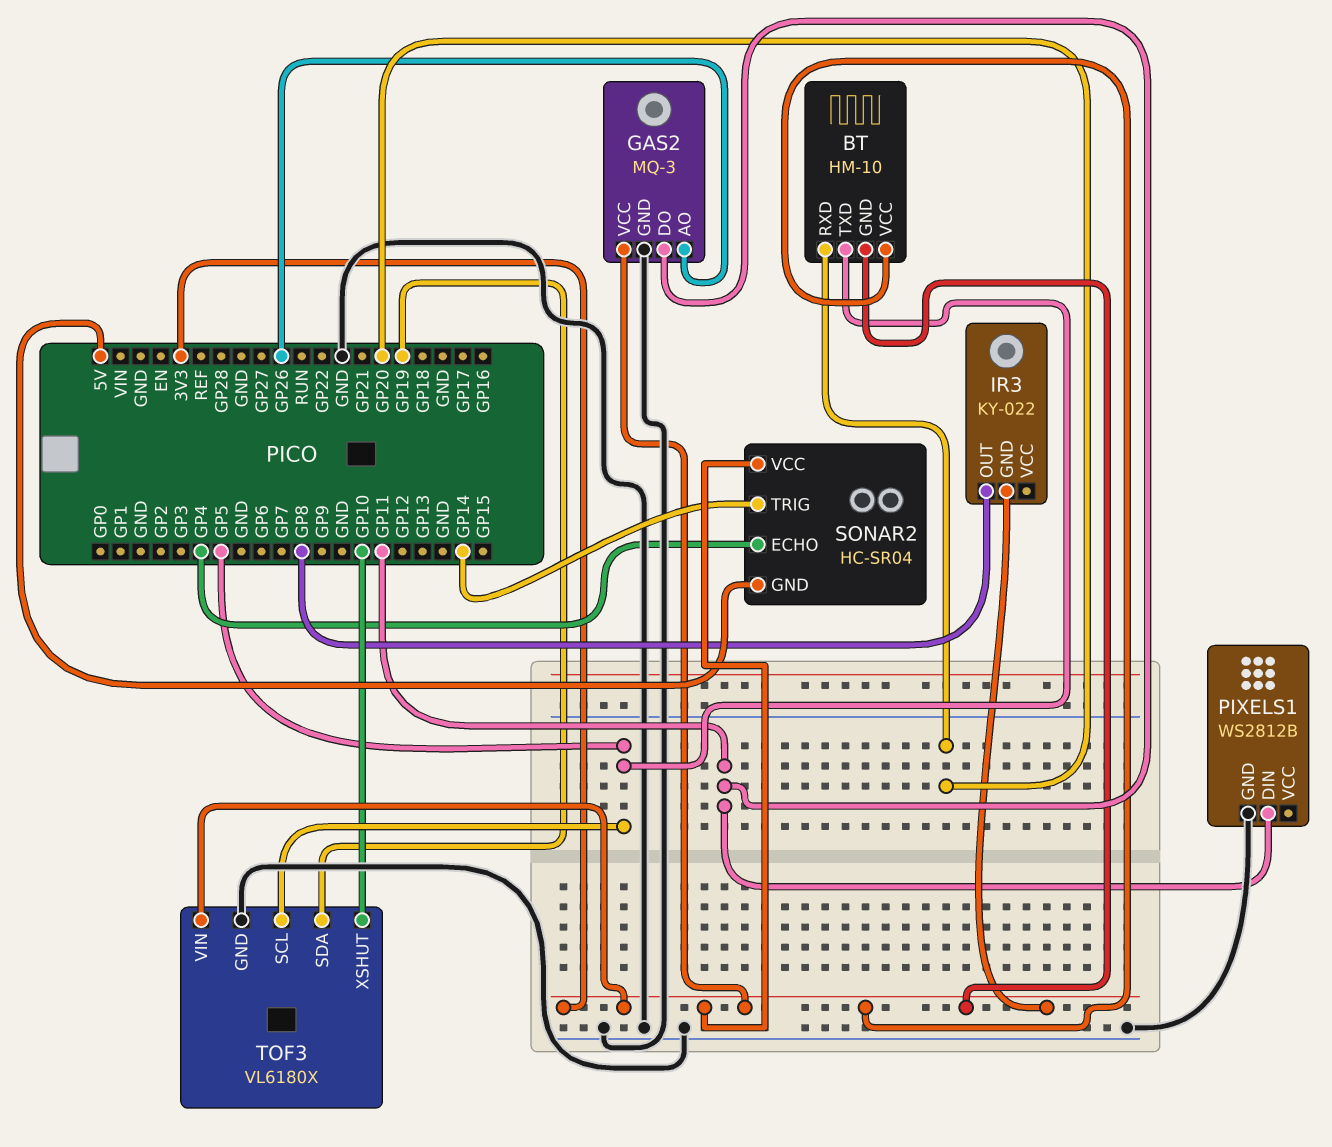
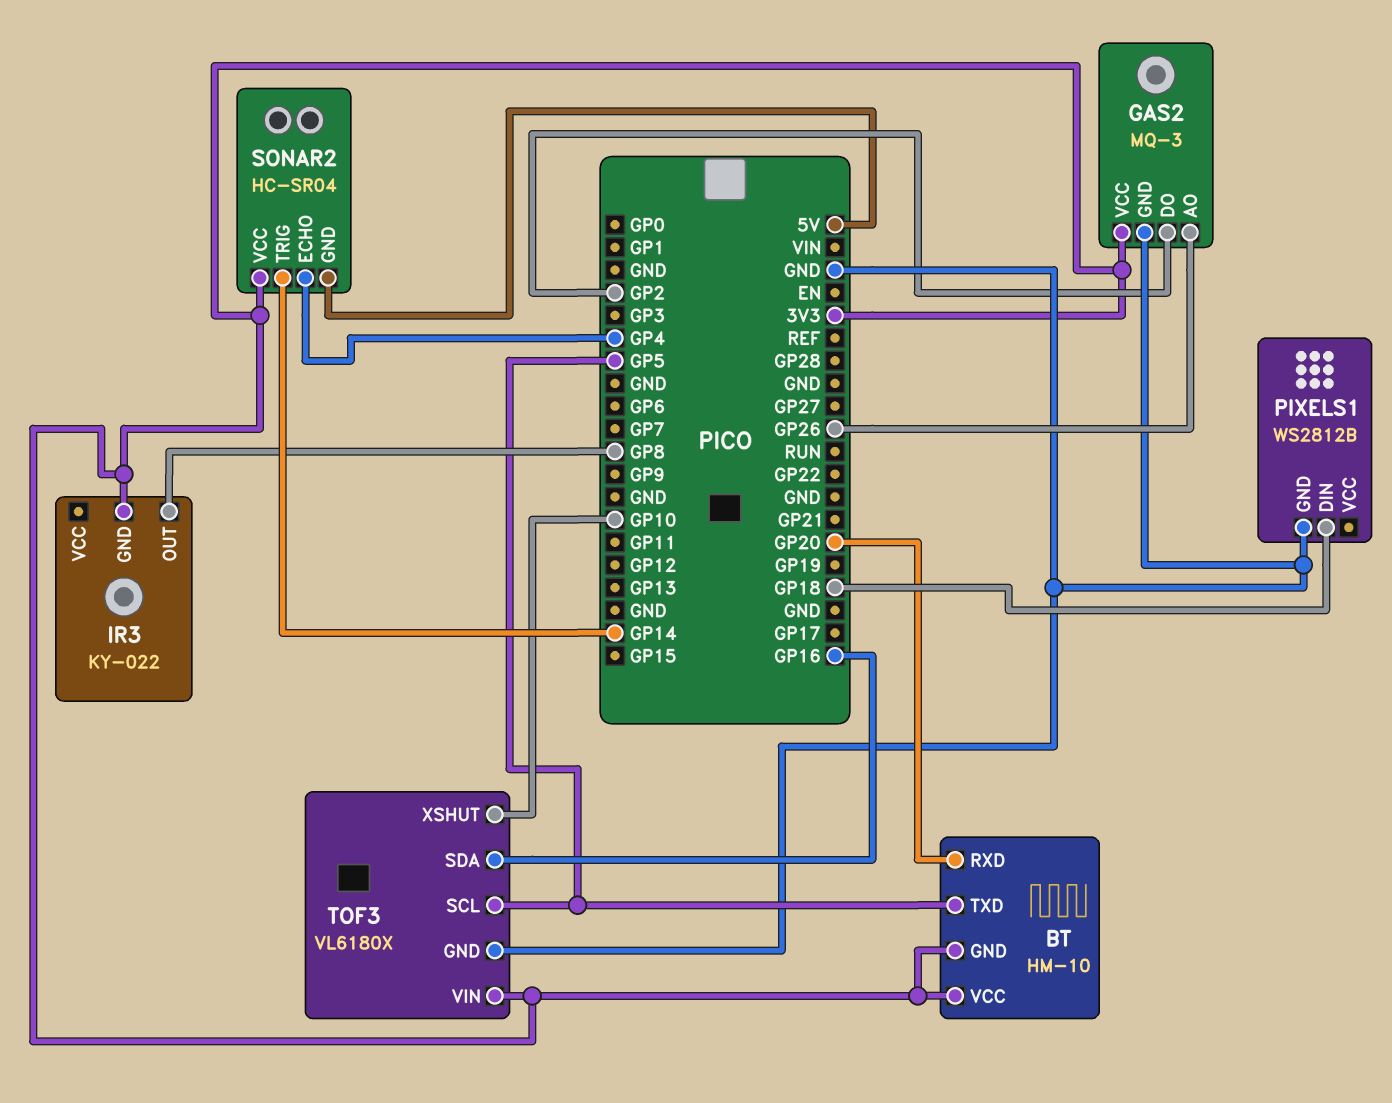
GAS2 pin DO: GP11 -> GP2
PIXELS1 pin DIN: GP11 -> GP18
TOF3 pin SDA: GP19 -> GP16

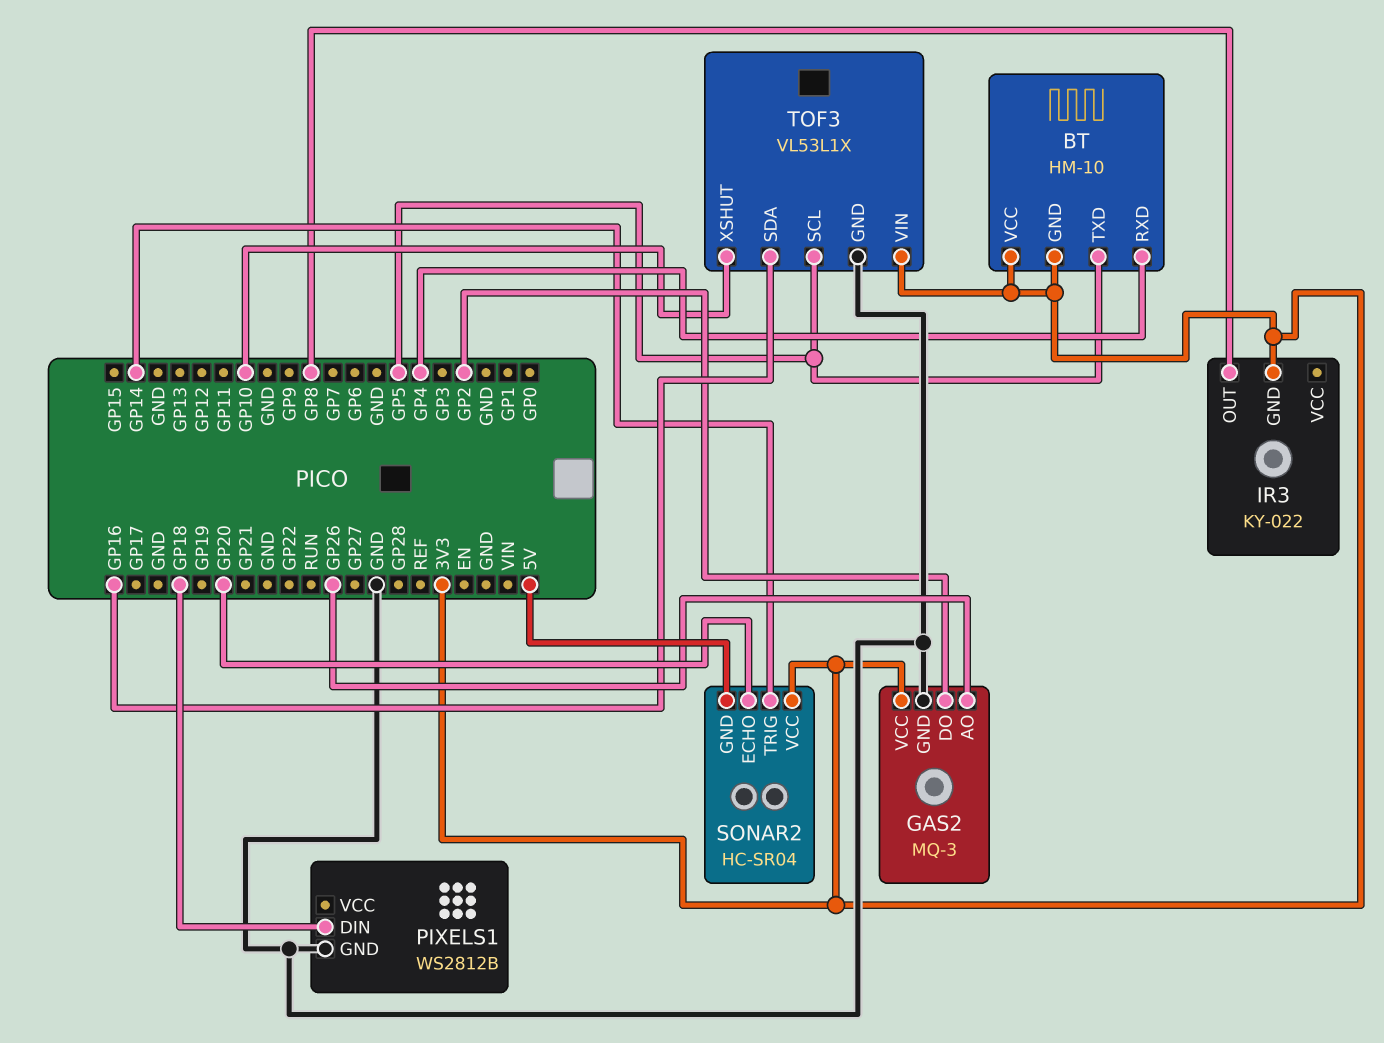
BT pin RXD: GP20 -> GP4
SONAR2 pin ECHO: GP4 -> GP20
TOF3: VL6180X -> VL53L1X

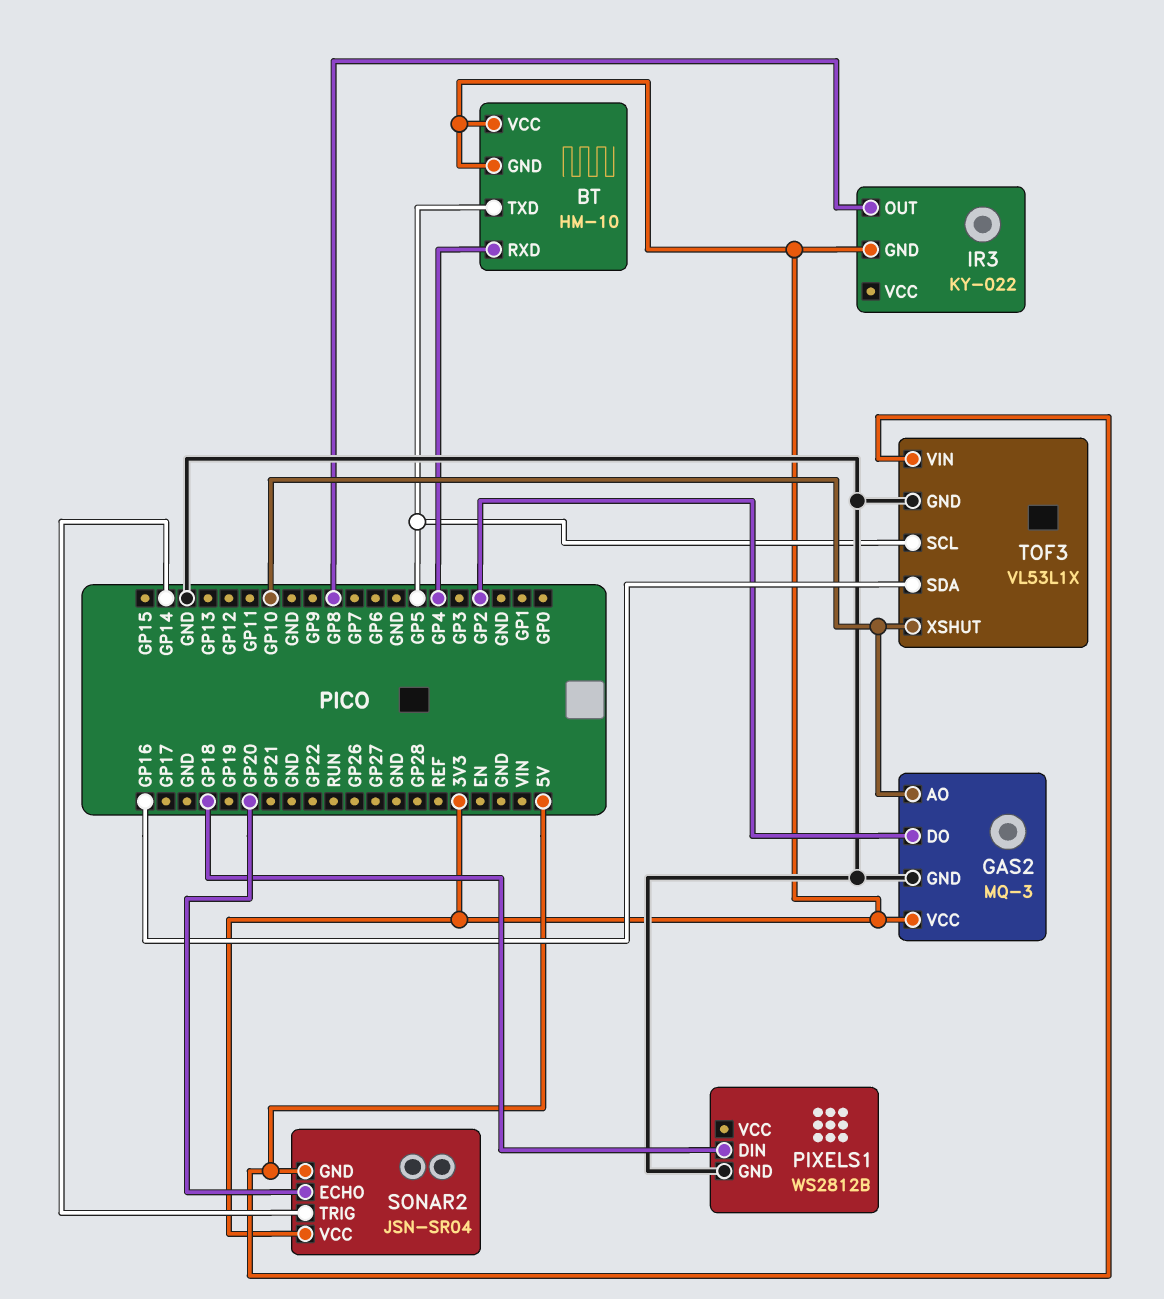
GAS2 pin AO: GP26 -> GP10
SONAR2: HC-SR04 -> JSN-SR04
TOF3 pin VIN: 3V3 -> 5V

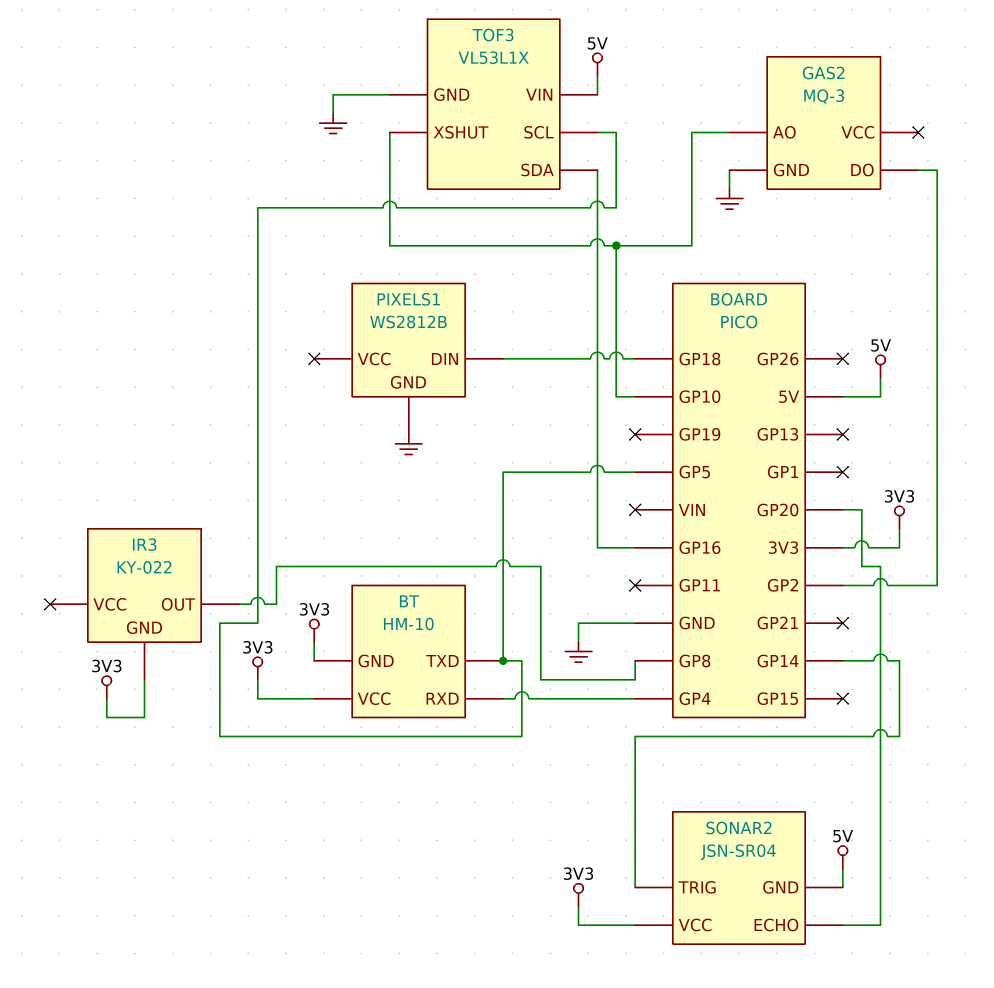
GAS2 pin VCC: 3V3 -> none

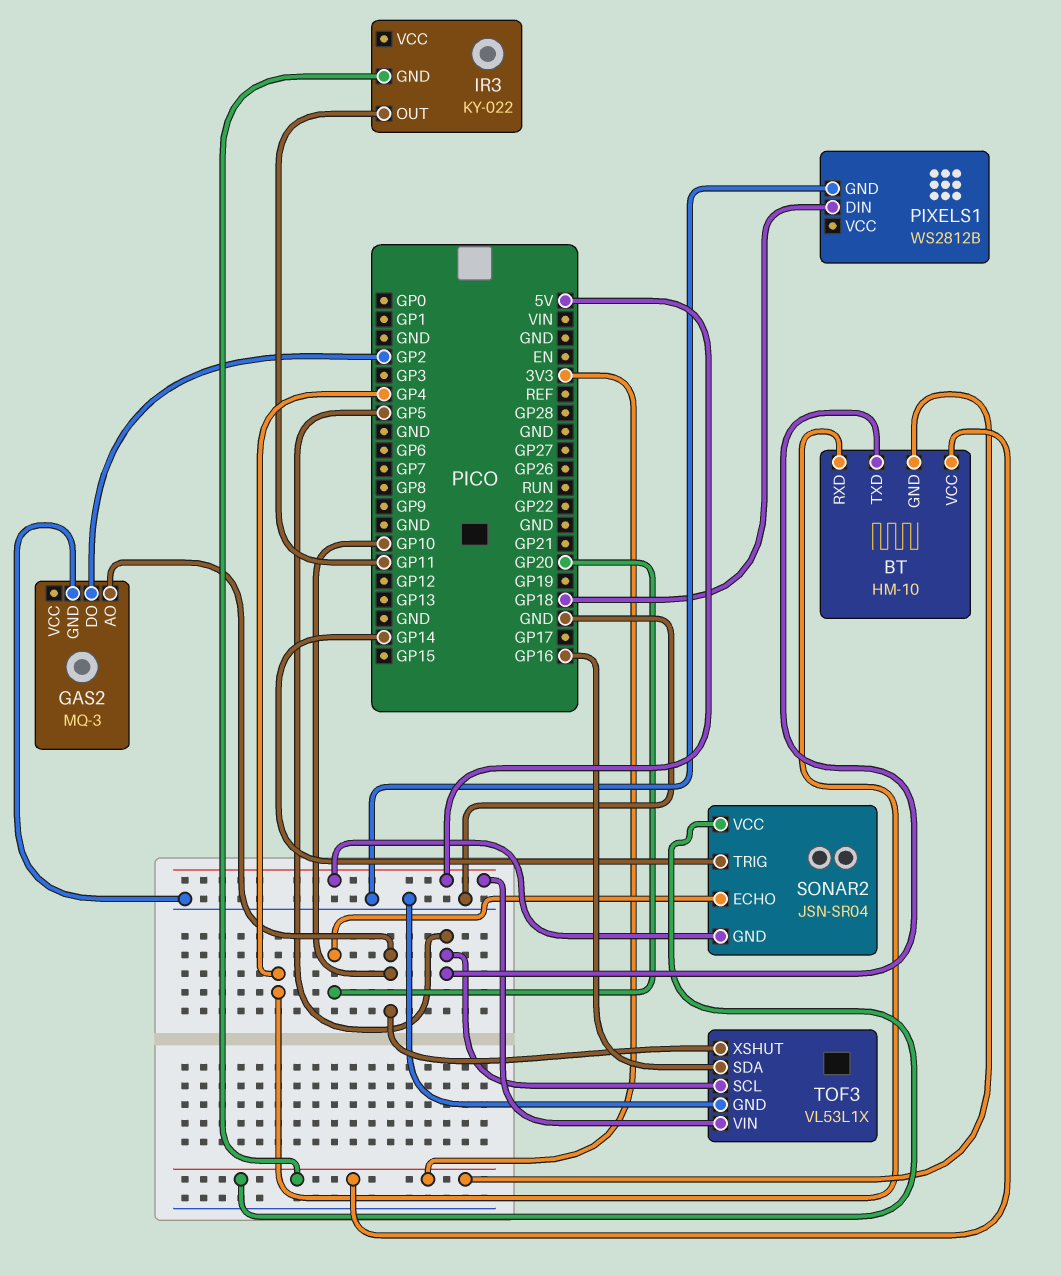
IR3 pin OUT: GP8 -> GP11

